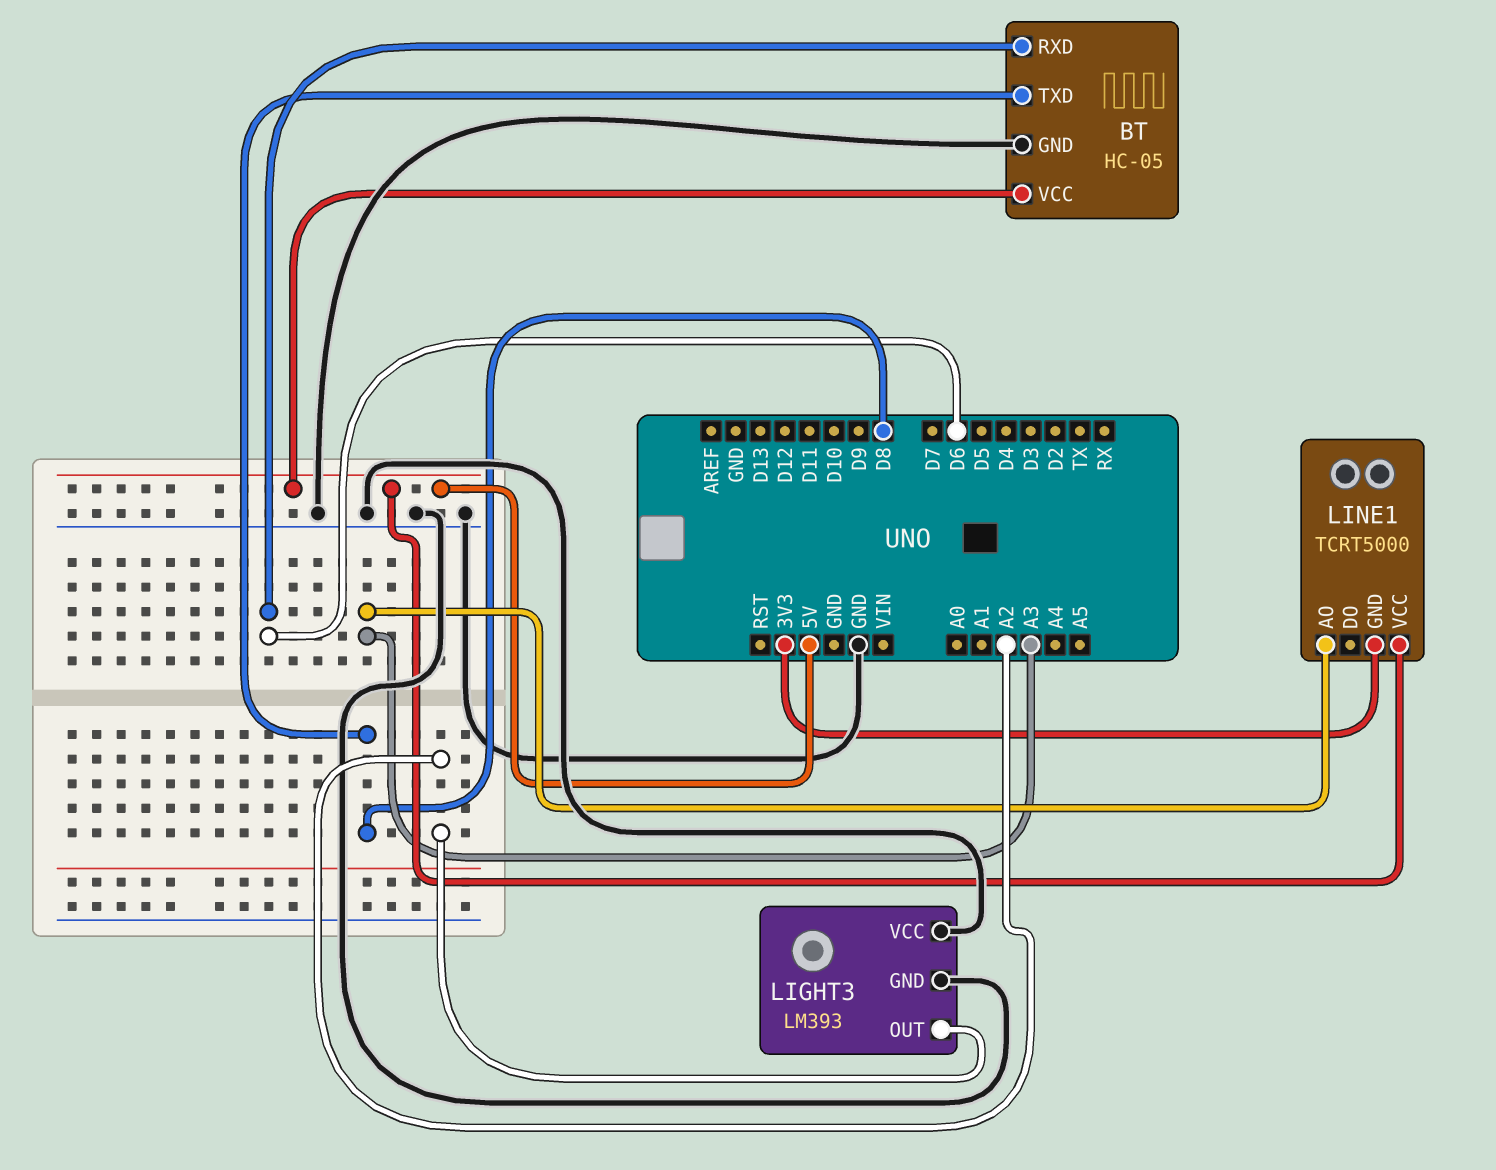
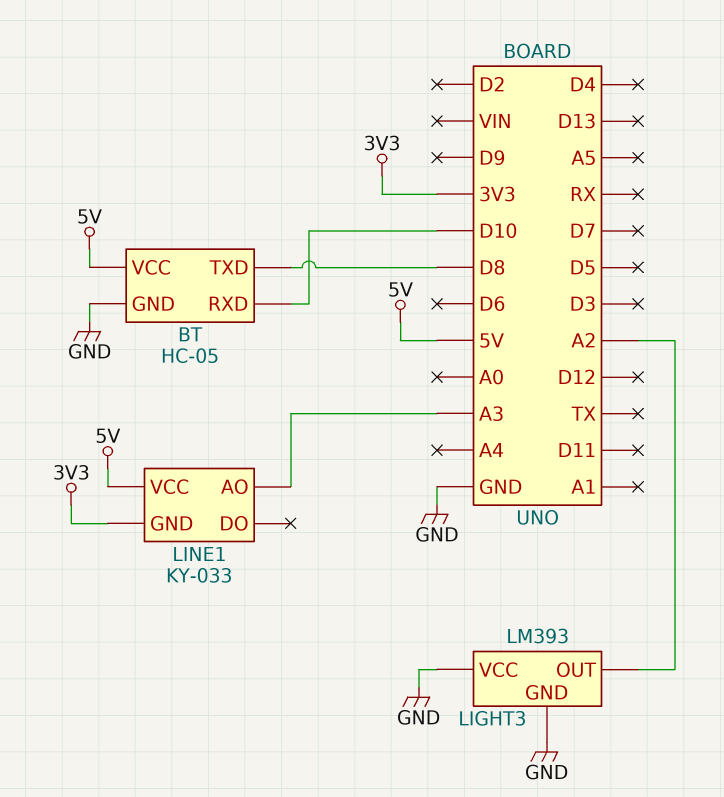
BT pin RXD: D6 -> D10
LINE1: TCRT5000 -> KY-033

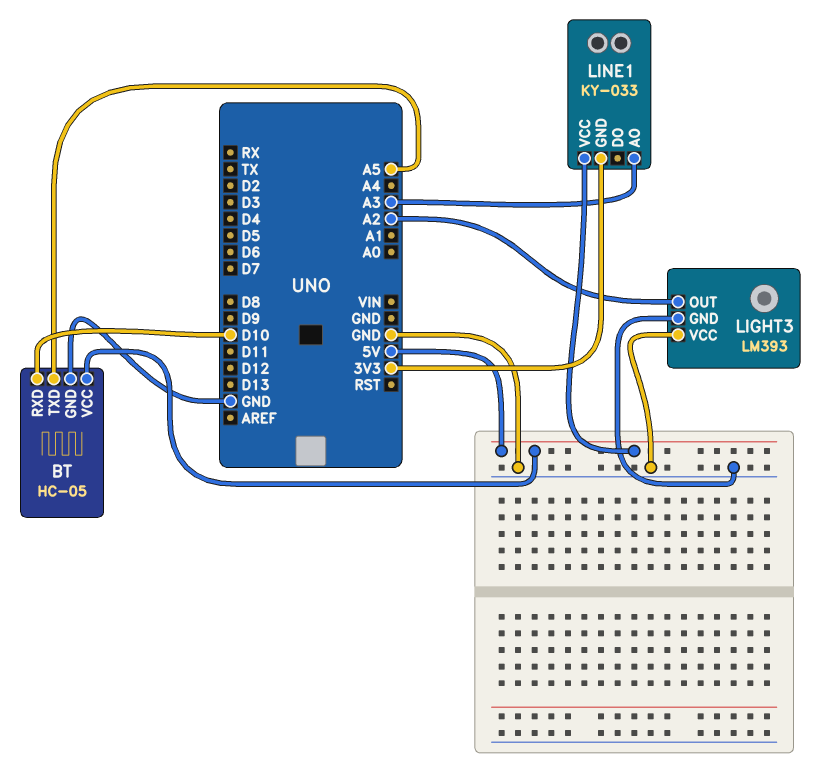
BT pin TXD: D8 -> A5

